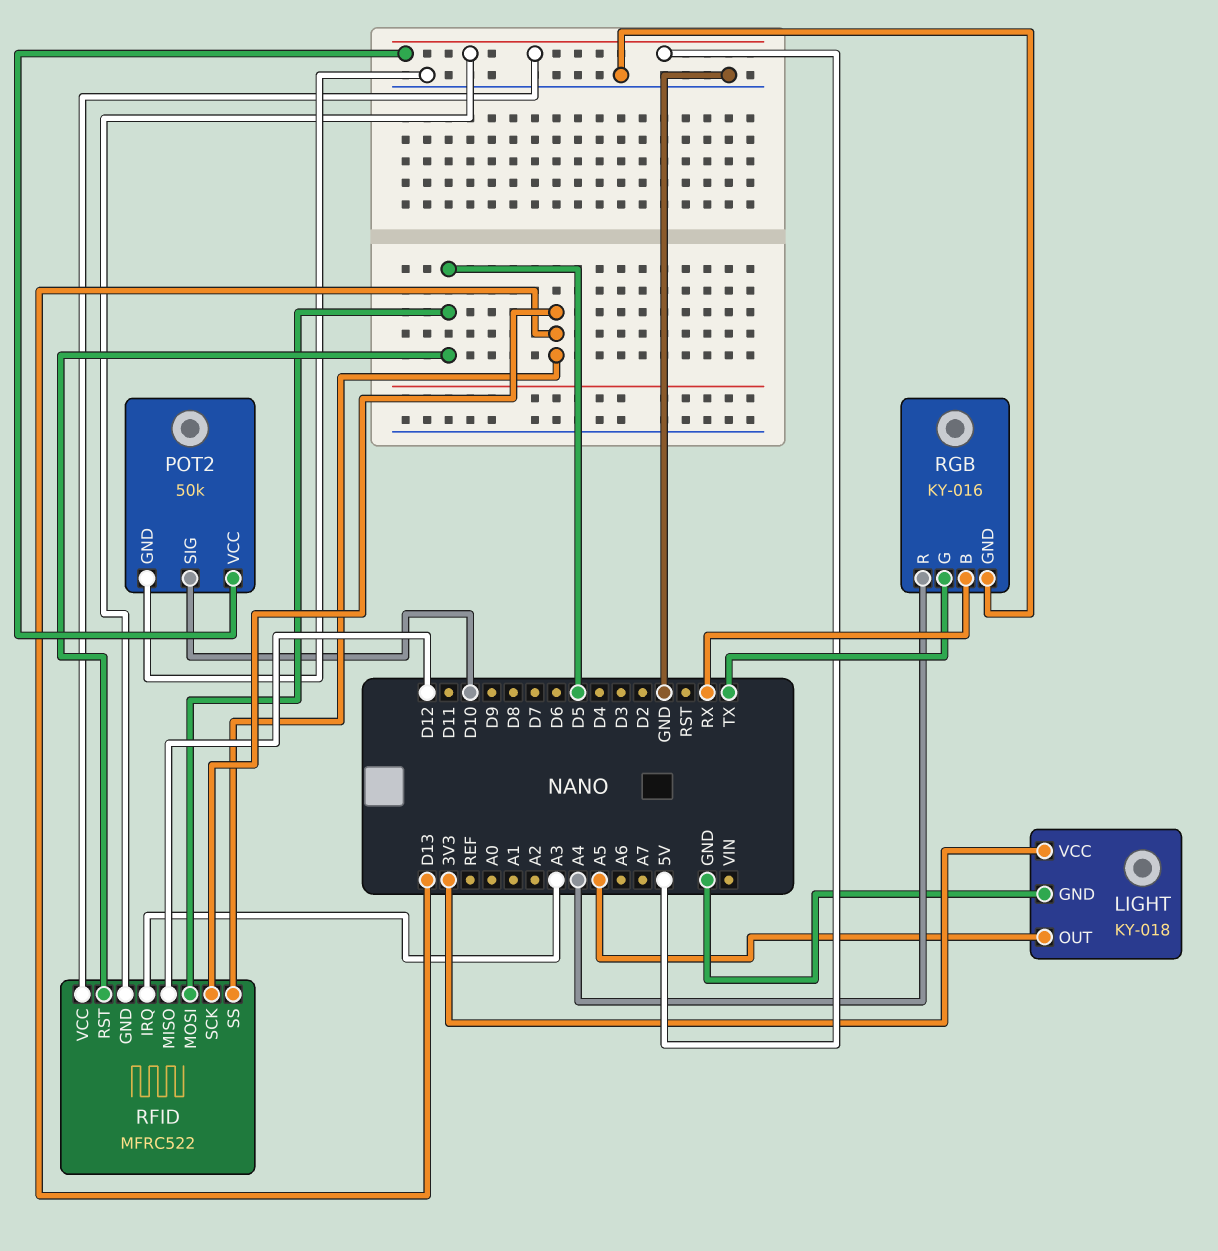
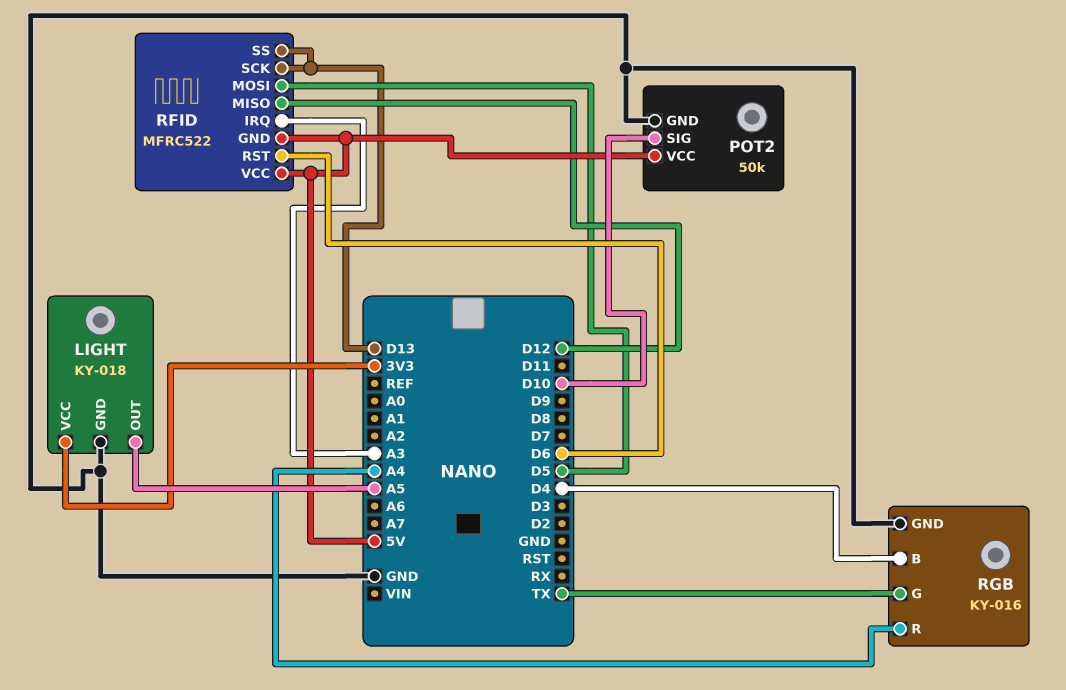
RFID pin RST: D5 -> D6
RGB pin B: RX -> D4

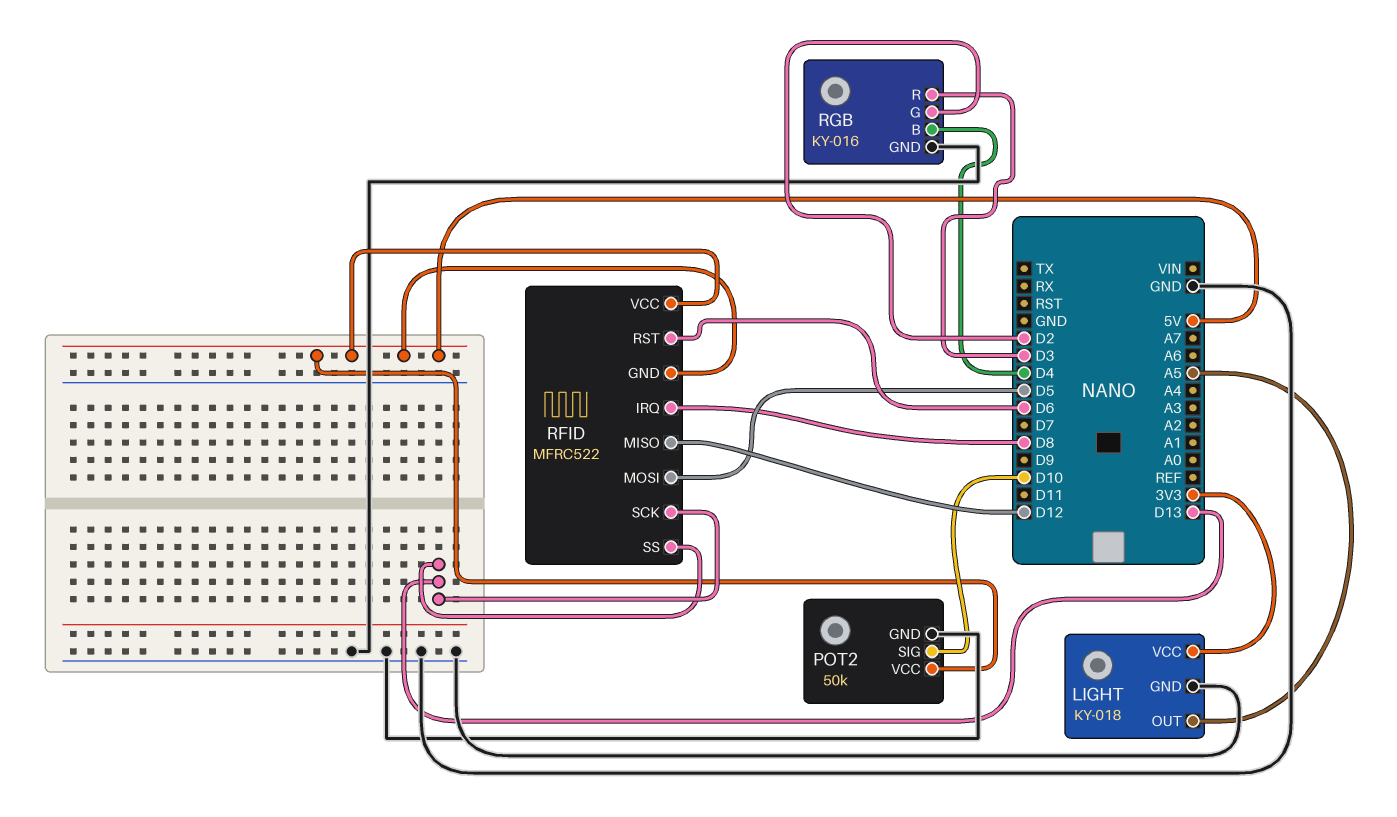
RFID pin IRQ: A3 -> D8
RGB pin G: TX -> D2
RGB pin R: A4 -> D3

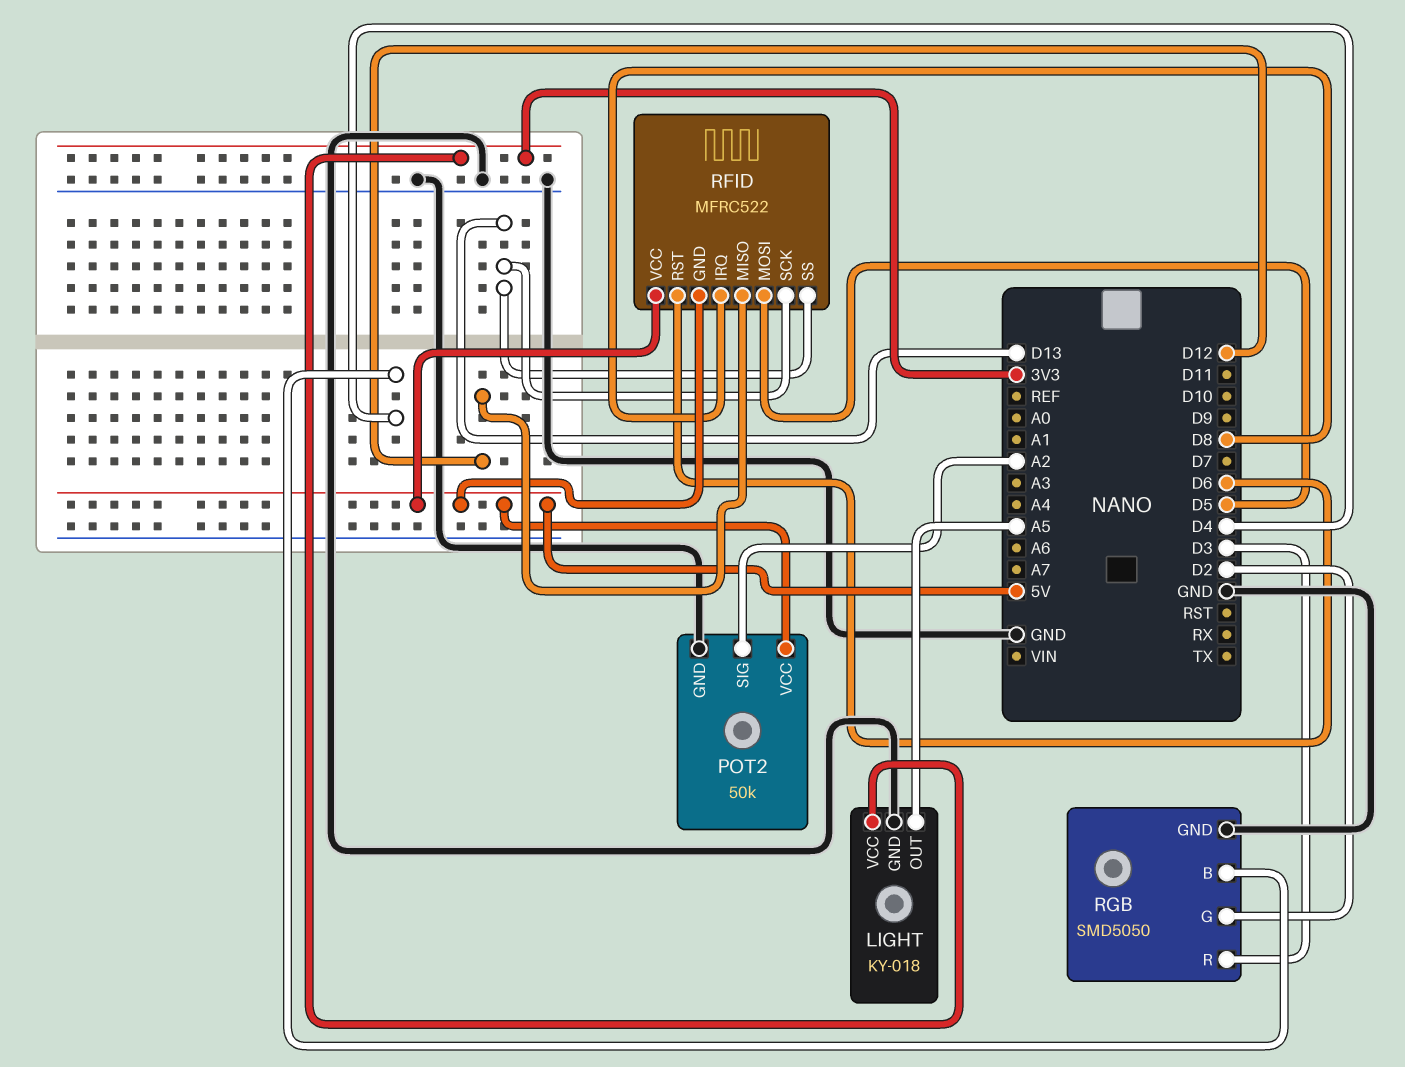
POT2 pin SIG: D10 -> A2
RGB: KY-016 -> SMD5050

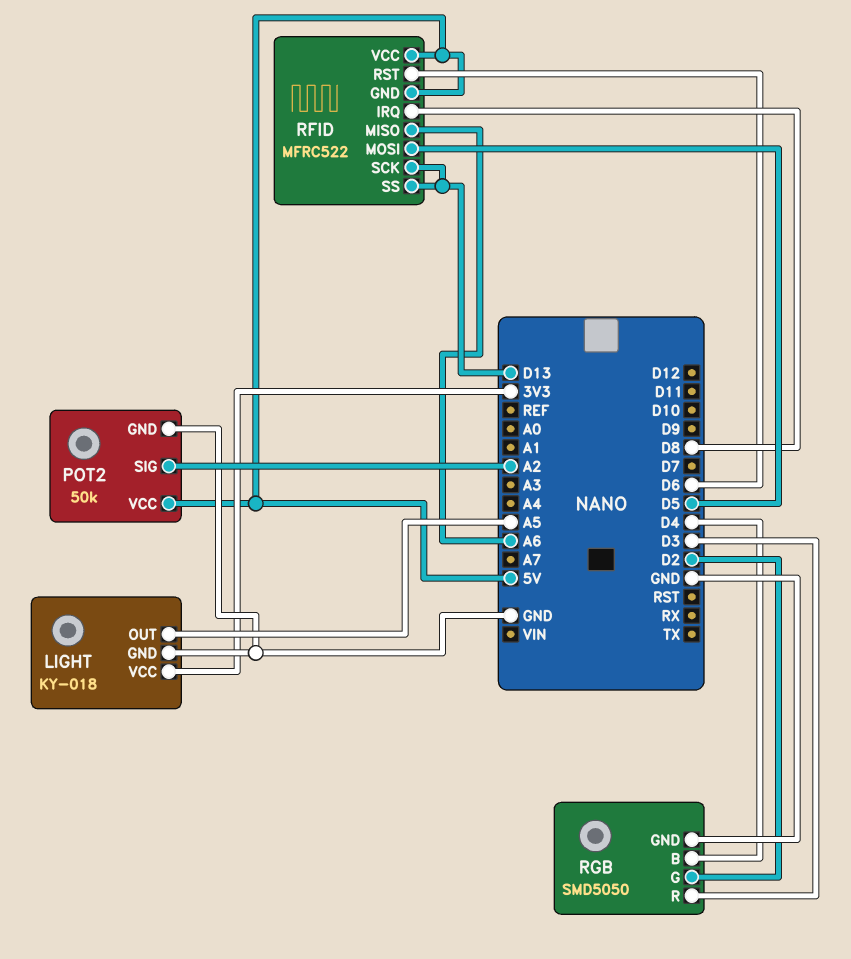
RFID pin MISO: D12 -> A6

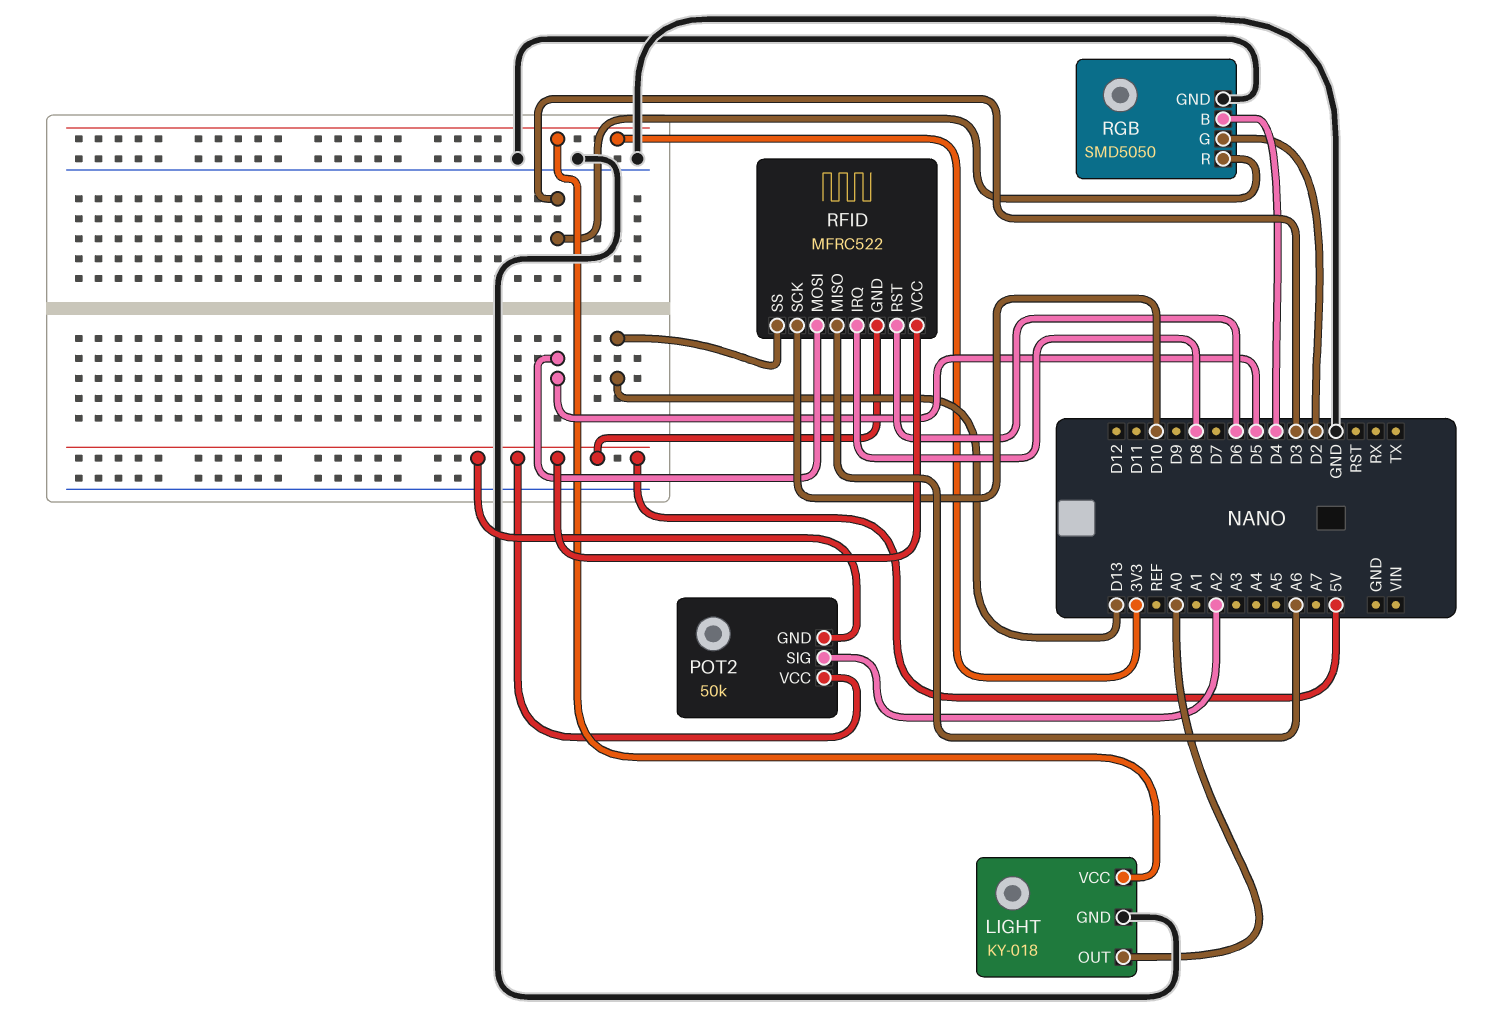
LIGHT pin OUT: A5 -> A0
POT2 pin GND: GND -> 5V
RFID pin SCK: D13 -> D10

